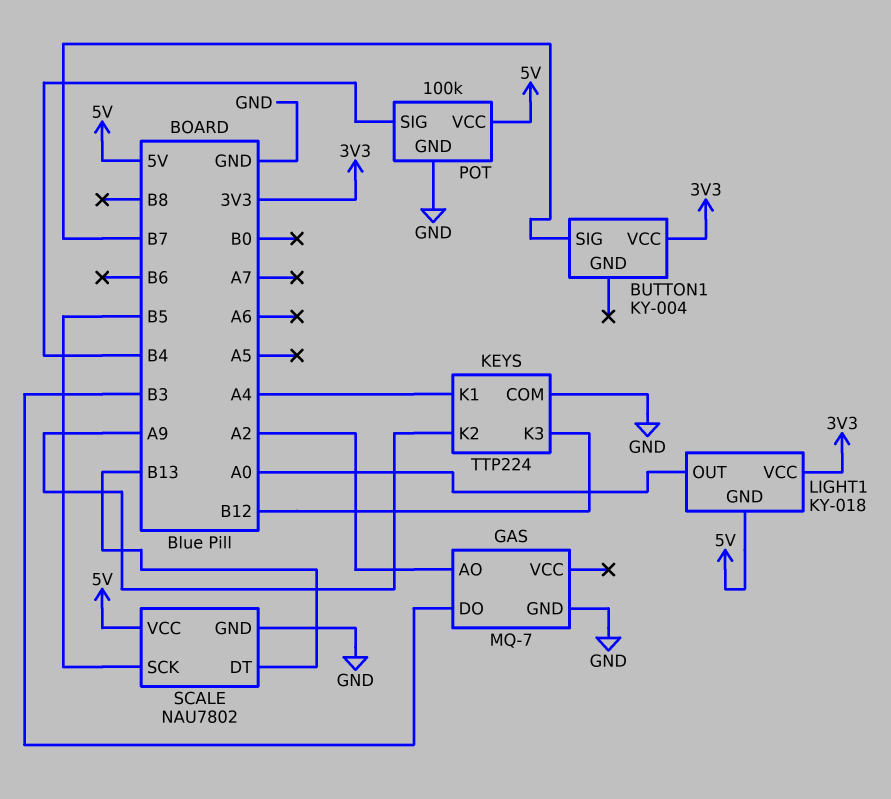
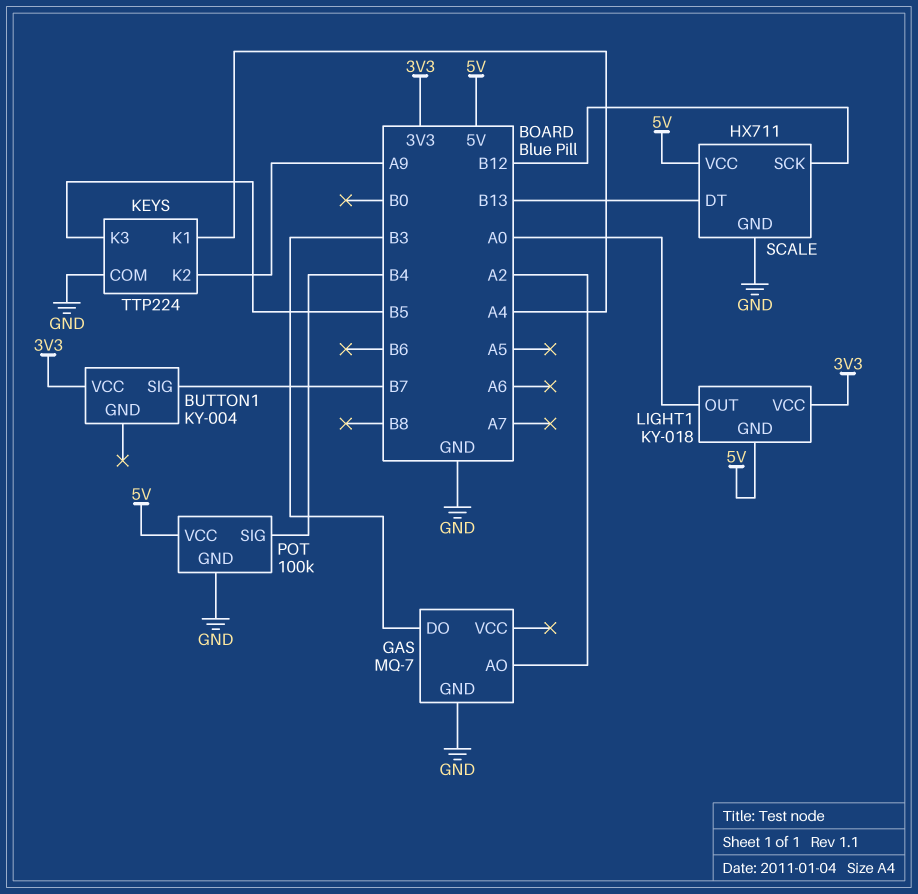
KEYS pin K3: B12 -> B5
SCALE: NAU7802 -> HX711
SCALE pin SCK: B5 -> B12

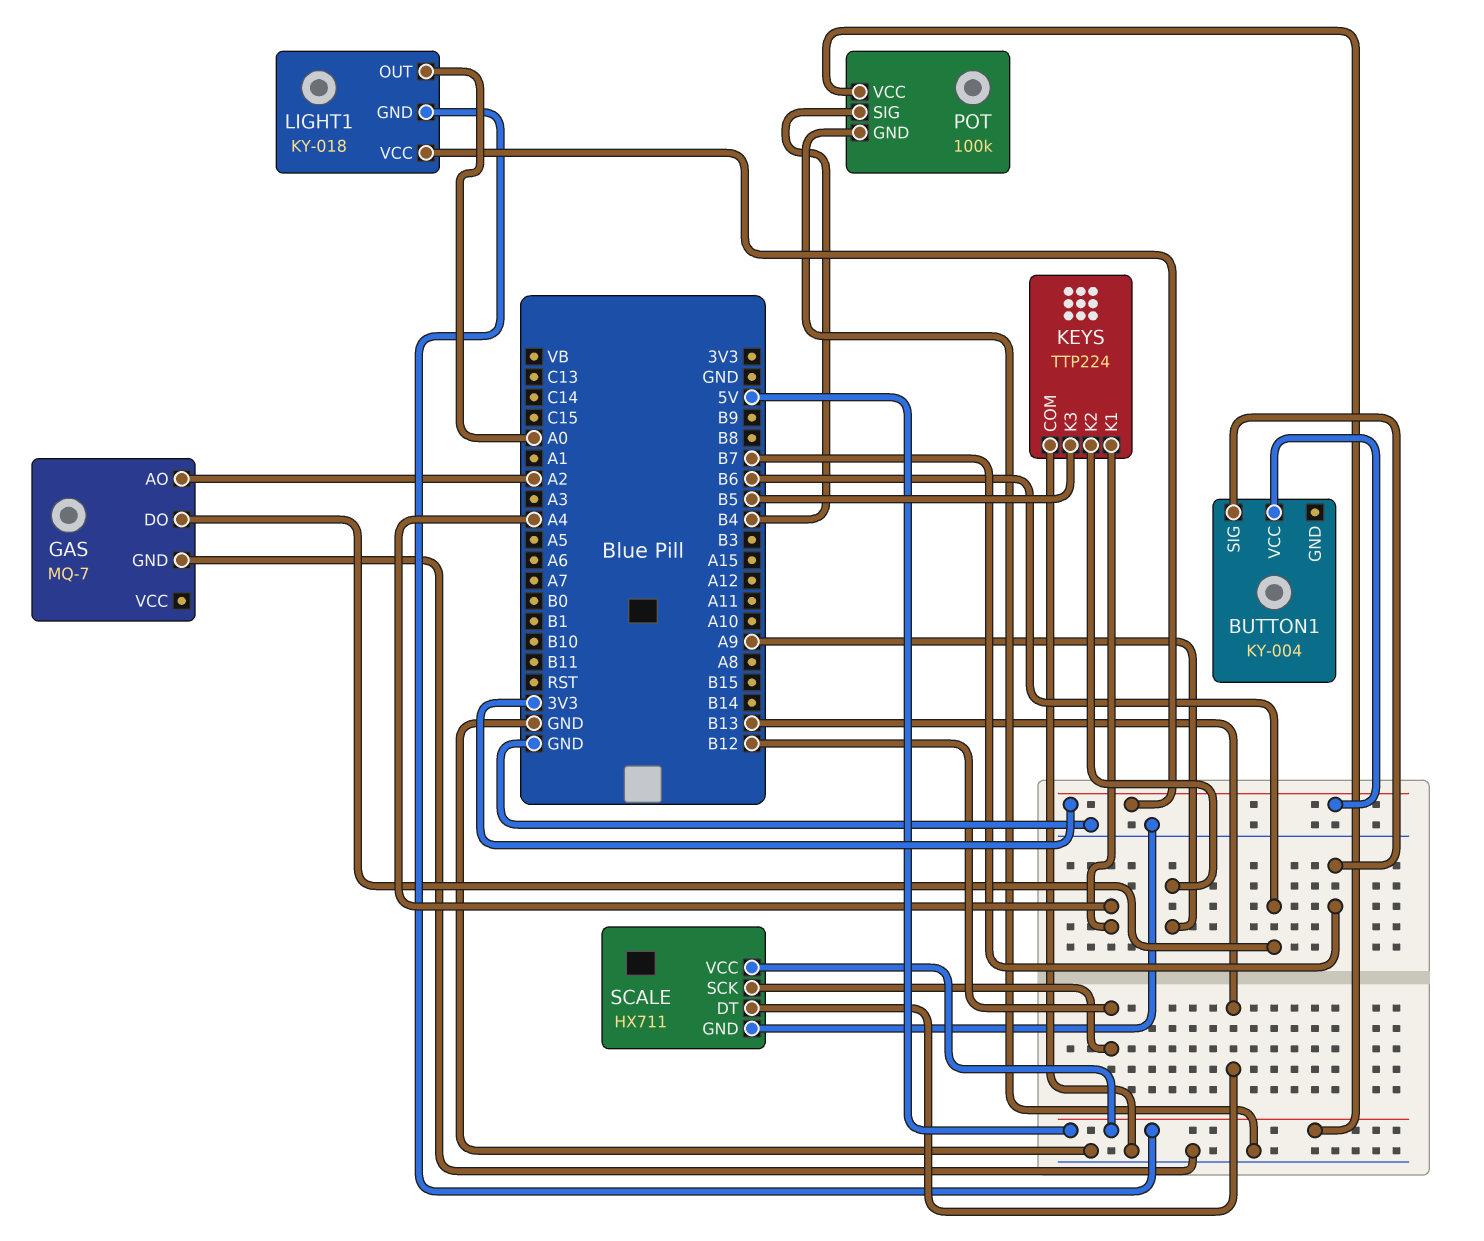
GAS pin DO: B3 -> B6

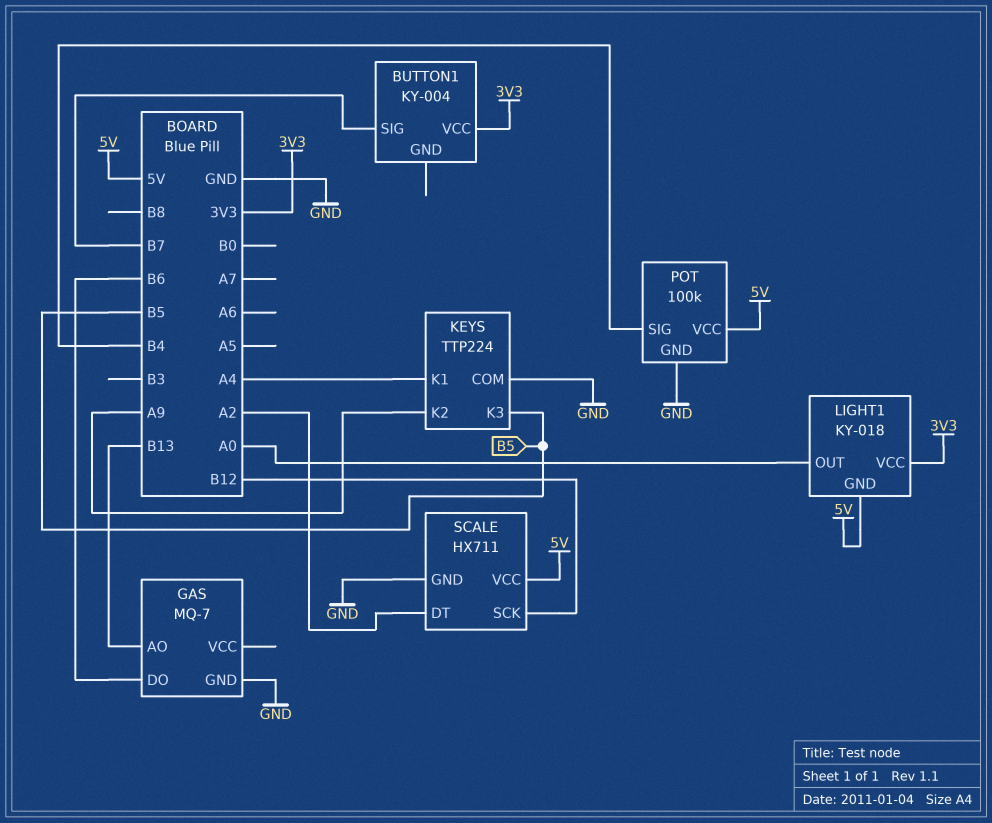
GAS pin AO: A2 -> B13
SCALE pin DT: B13 -> A2

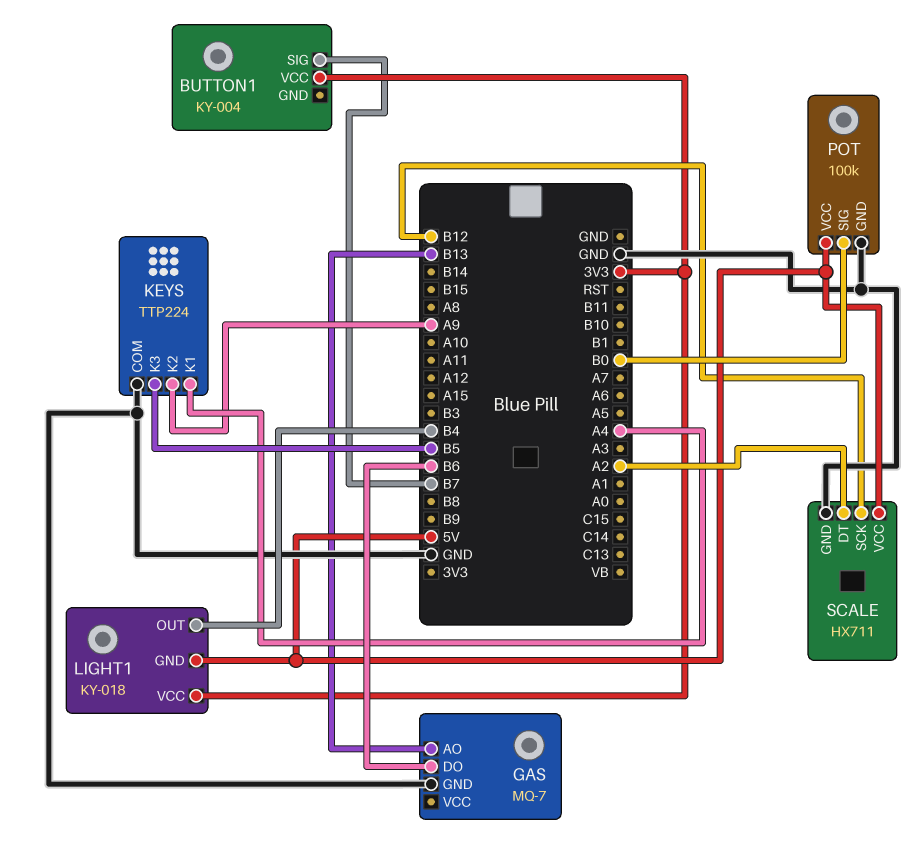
LIGHT1 pin OUT: A0 -> B4
POT pin SIG: B4 -> B0

